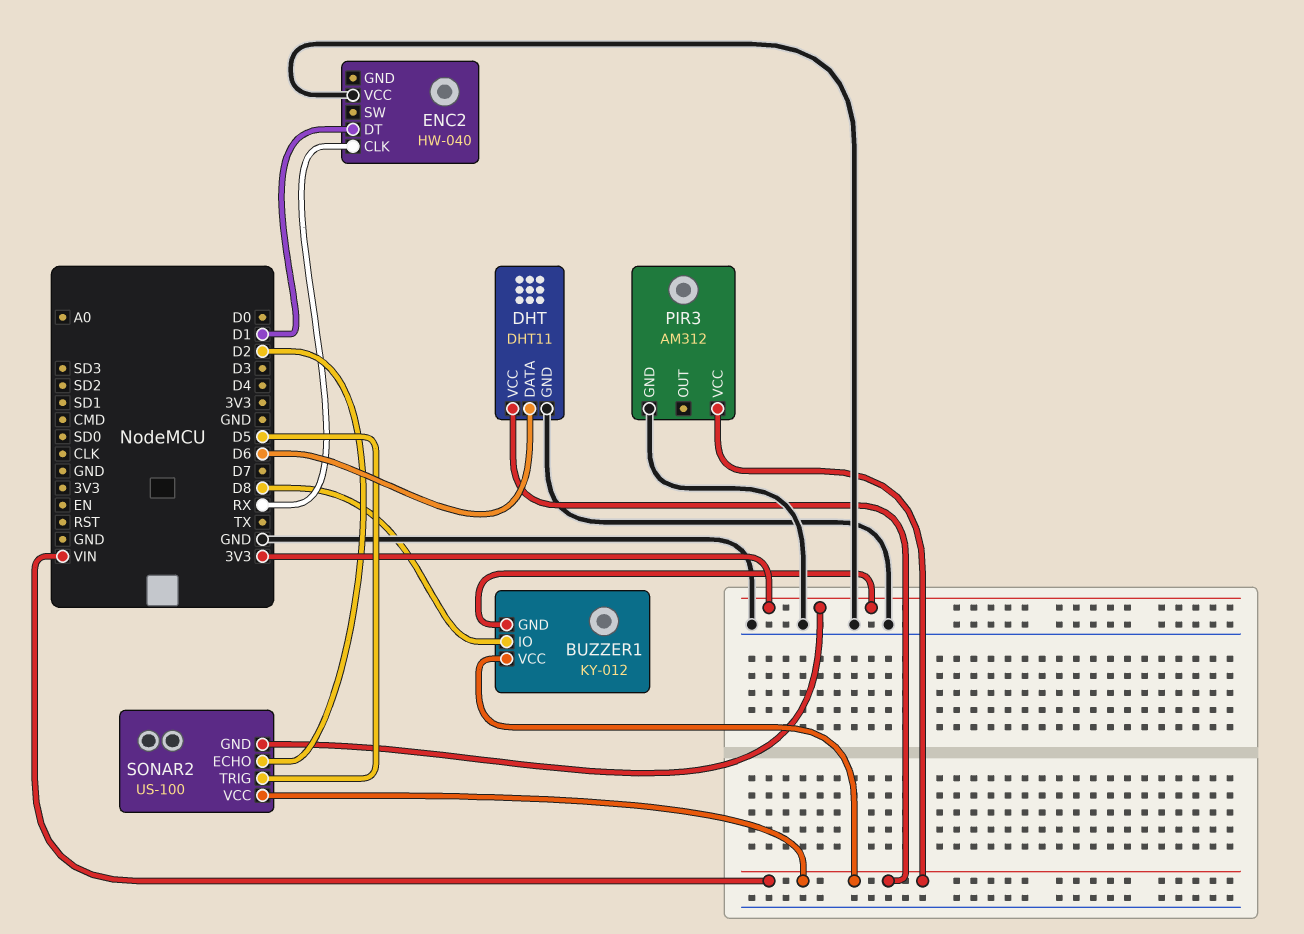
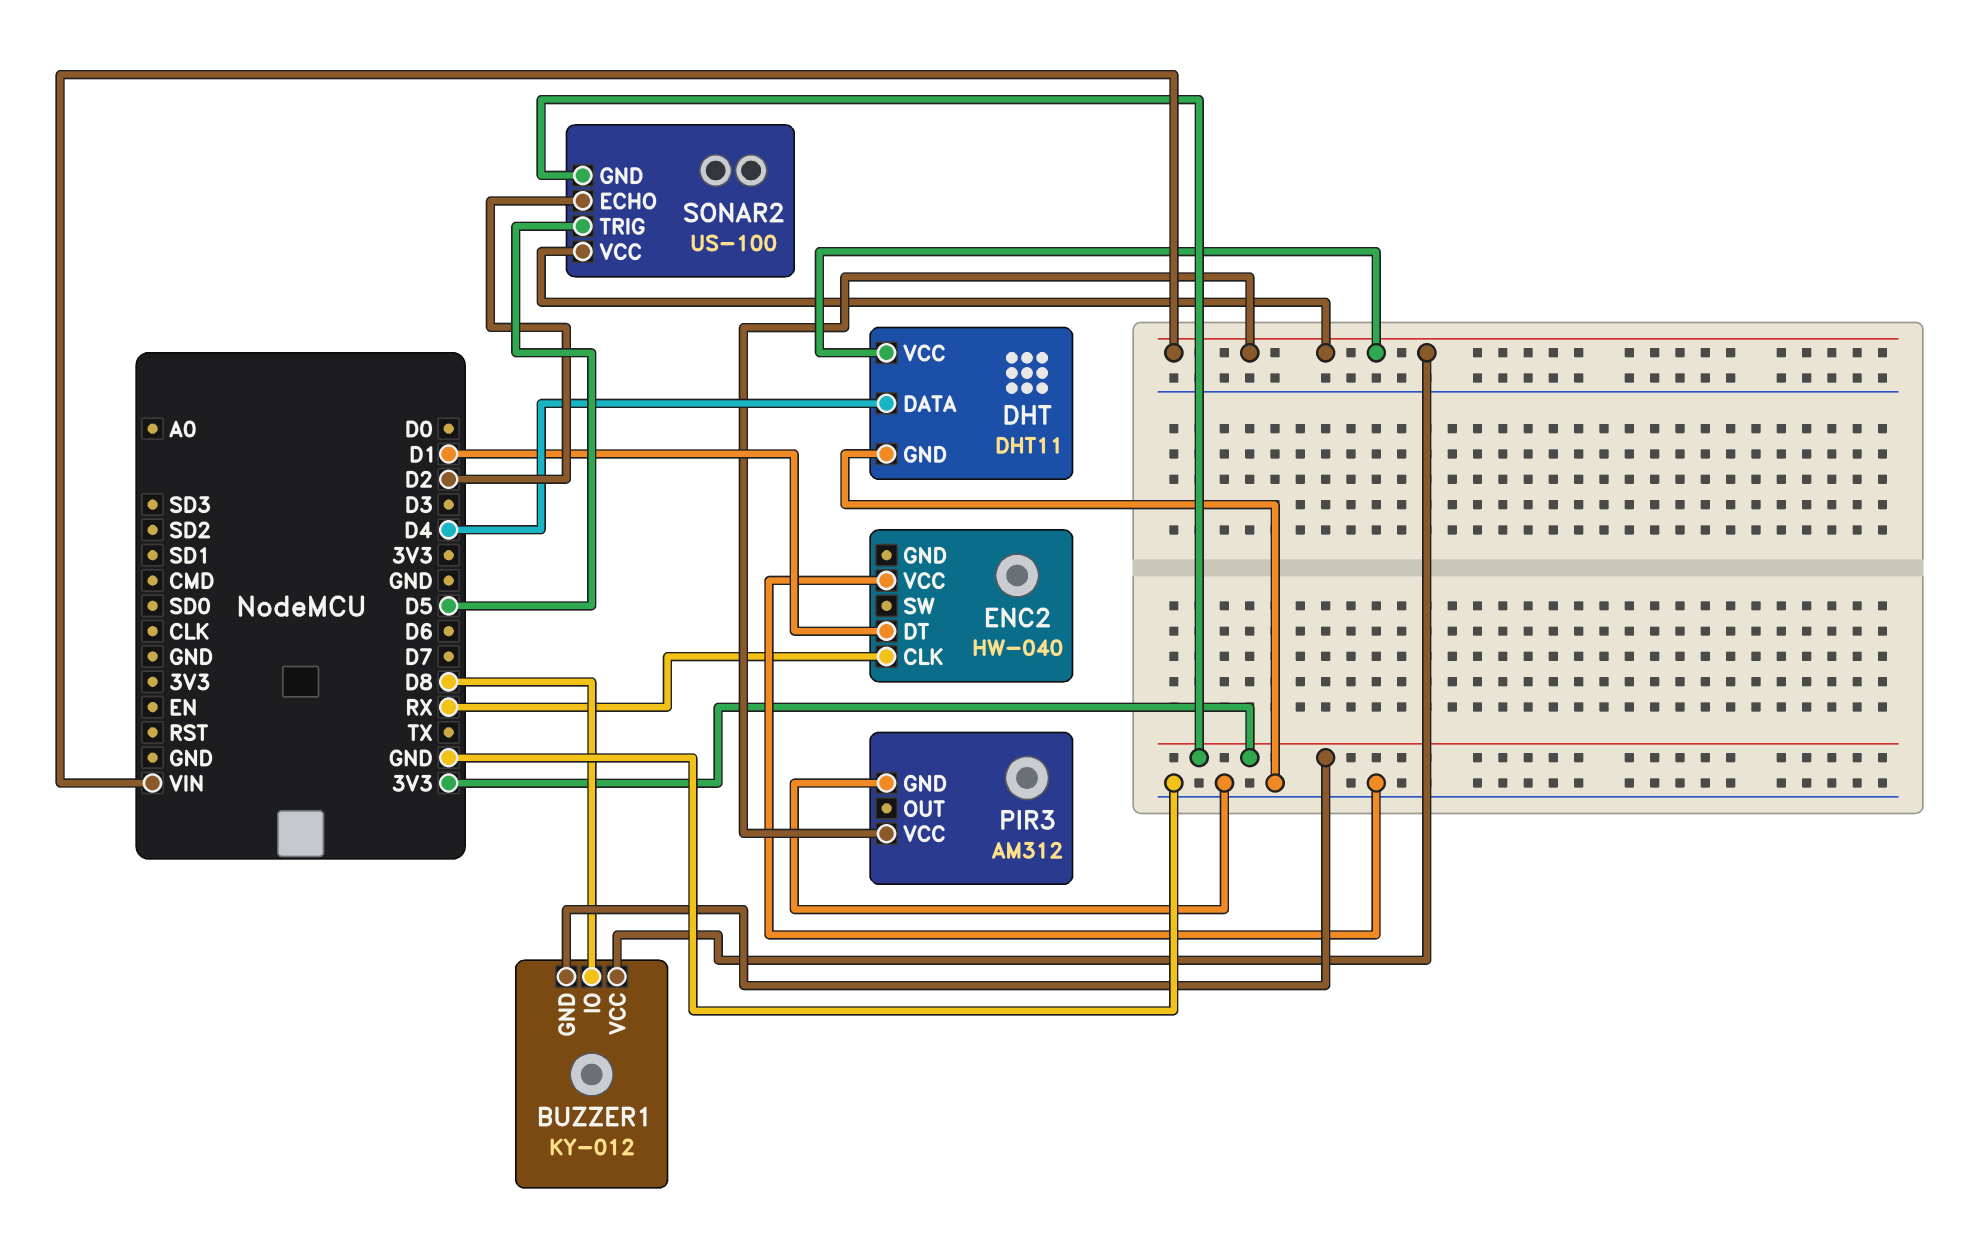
DHT pin DATA: D6 -> D4

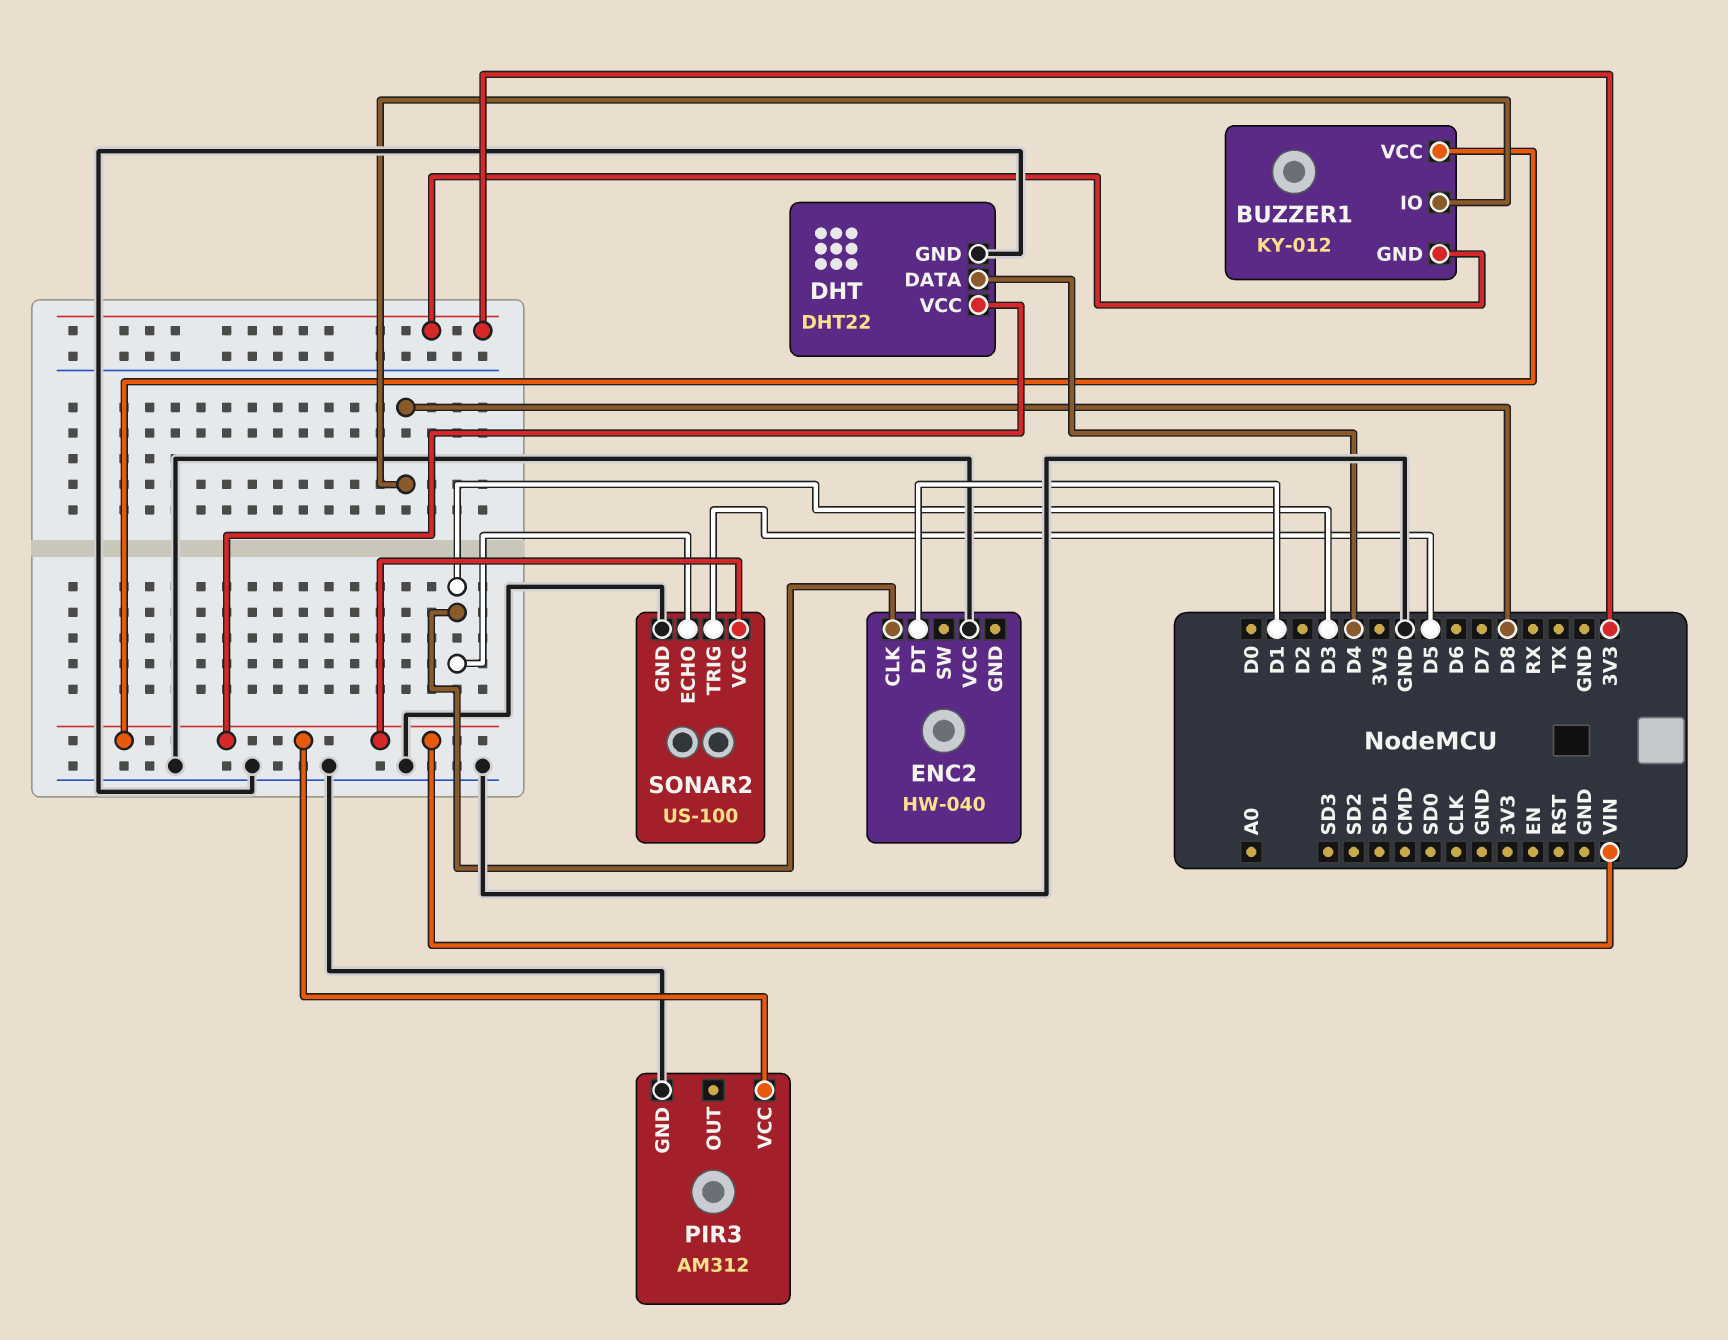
DHT: DHT11 -> DHT22
ENC2 pin CLK: RX -> D3
SONAR2 pin ECHO: D2 -> D3
SONAR2 pin GND: 3V3 -> GND

